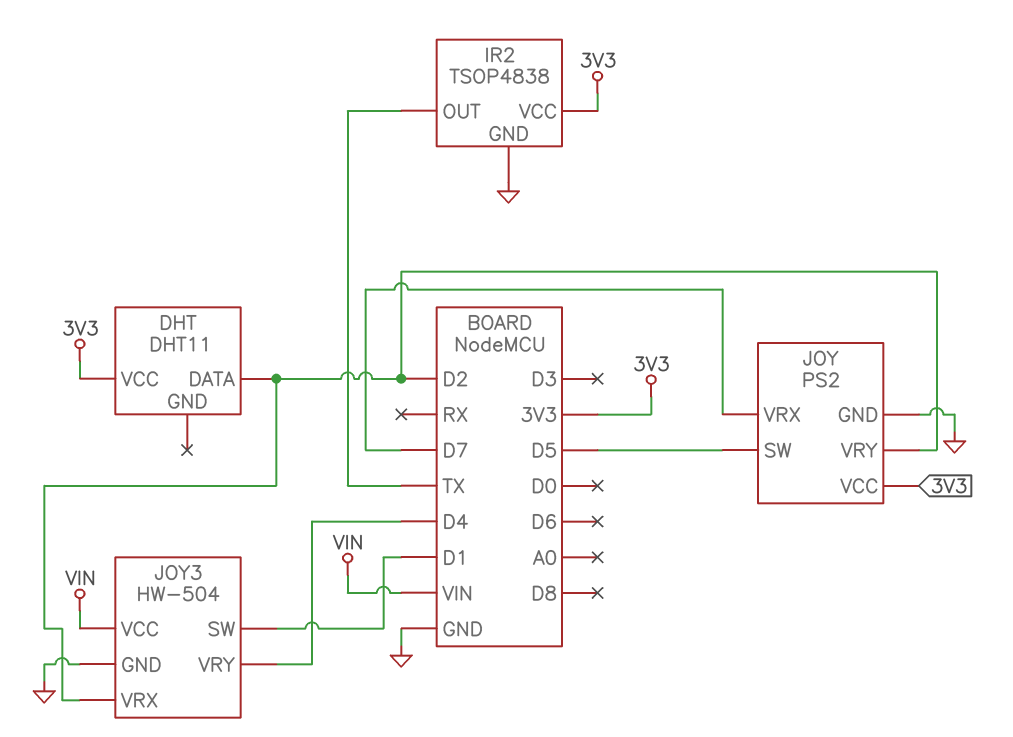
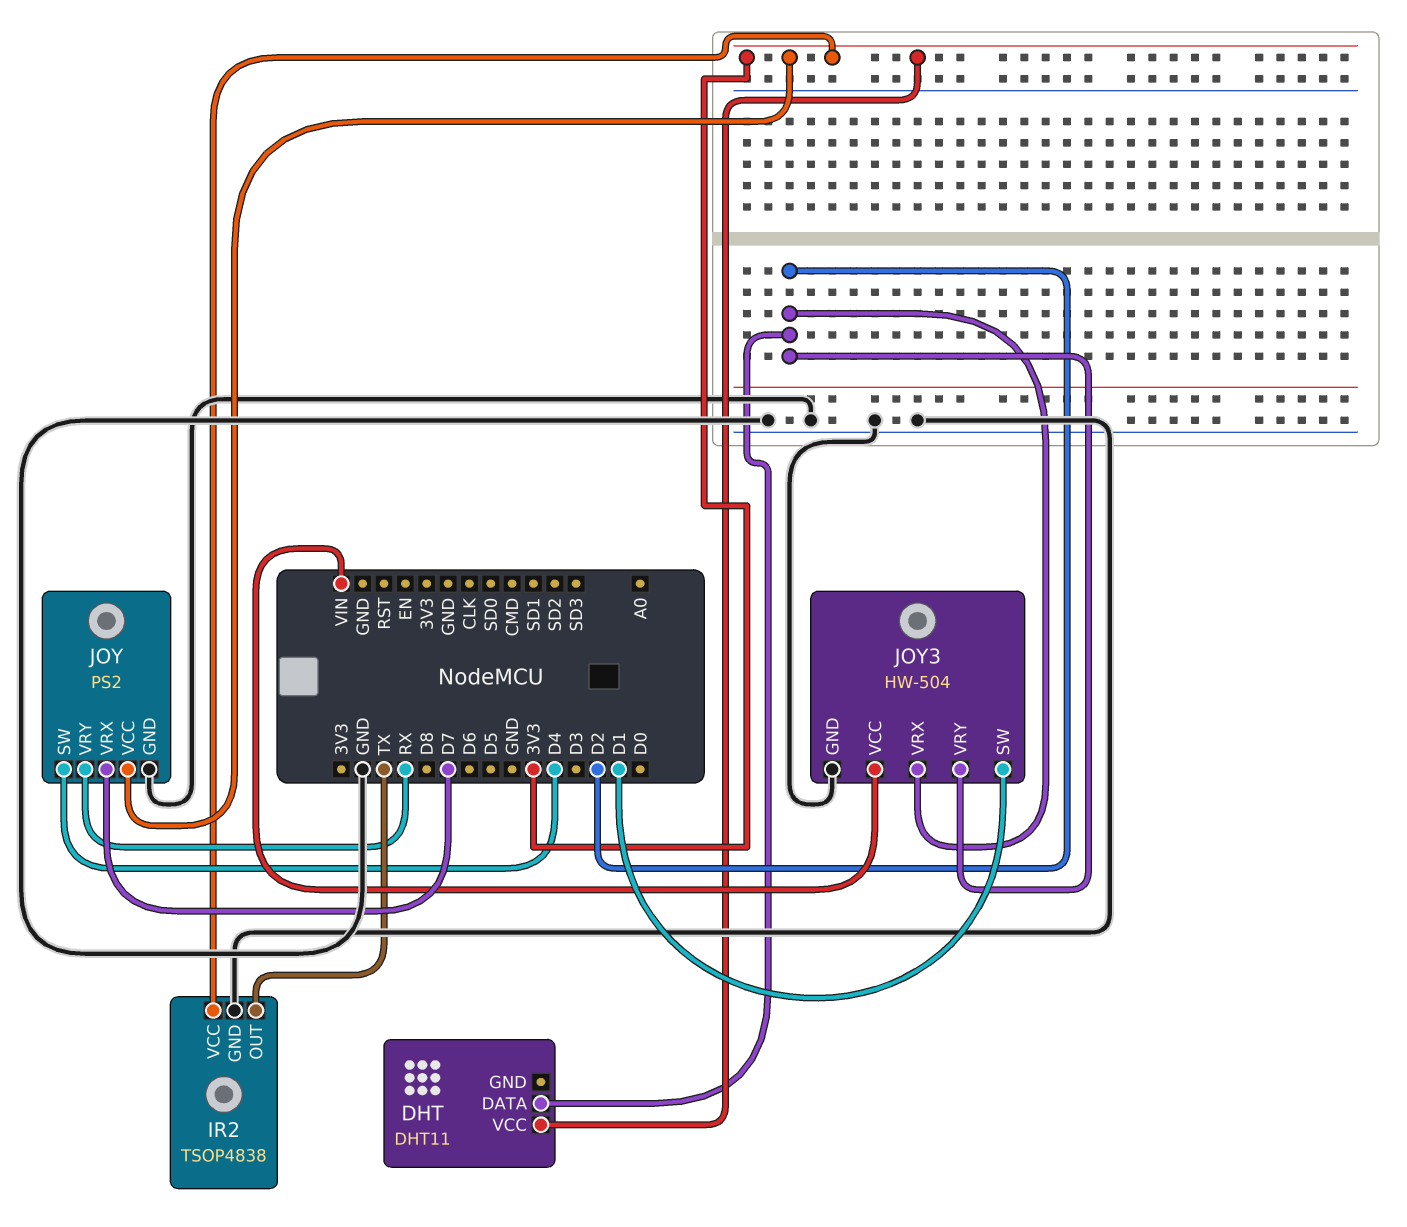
JOY pin SW: D5 -> D4
JOY pin VRY: D2 -> RX
JOY3 pin VRY: D4 -> D2

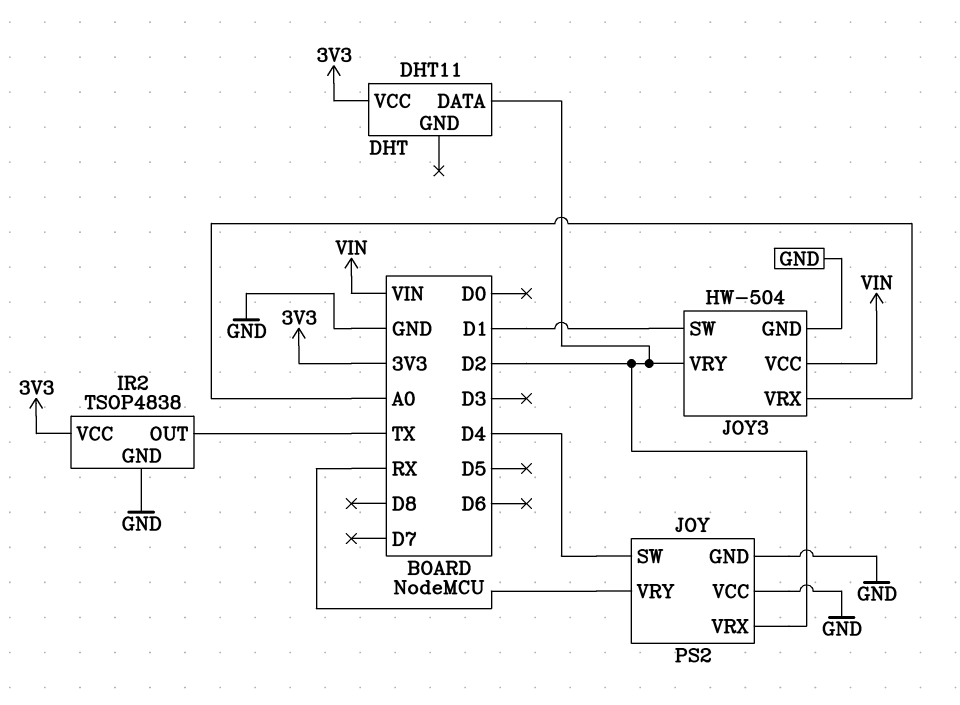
JOY pin VCC: 3V3 -> GND
JOY pin VRX: D7 -> D2
JOY3 pin VRX: D2 -> A0

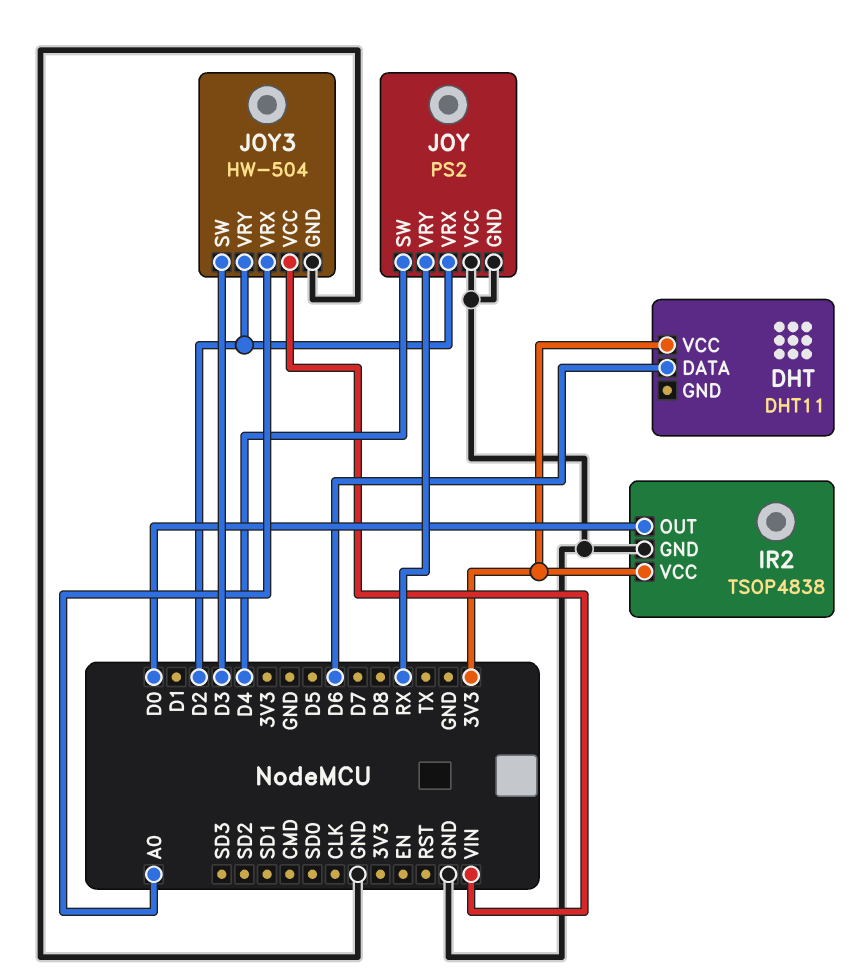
DHT pin DATA: D2 -> D6
IR2 pin OUT: TX -> D0
JOY3 pin SW: D1 -> D3

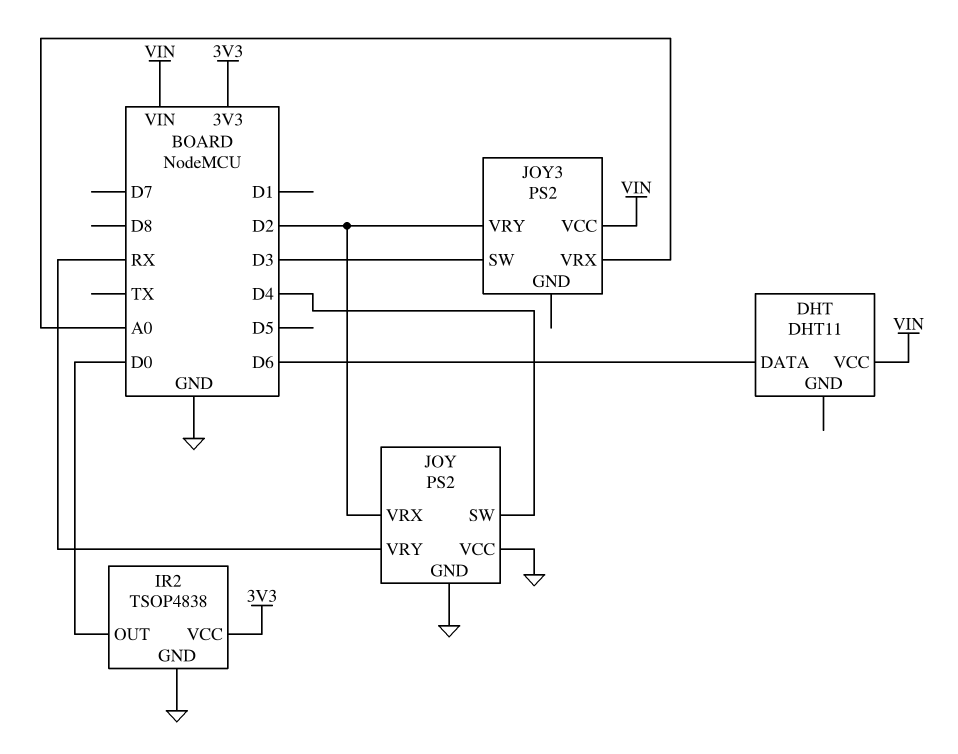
DHT pin VCC: 3V3 -> VIN
JOY3: HW-504 -> PS2
JOY3 pin GND: GND -> none

